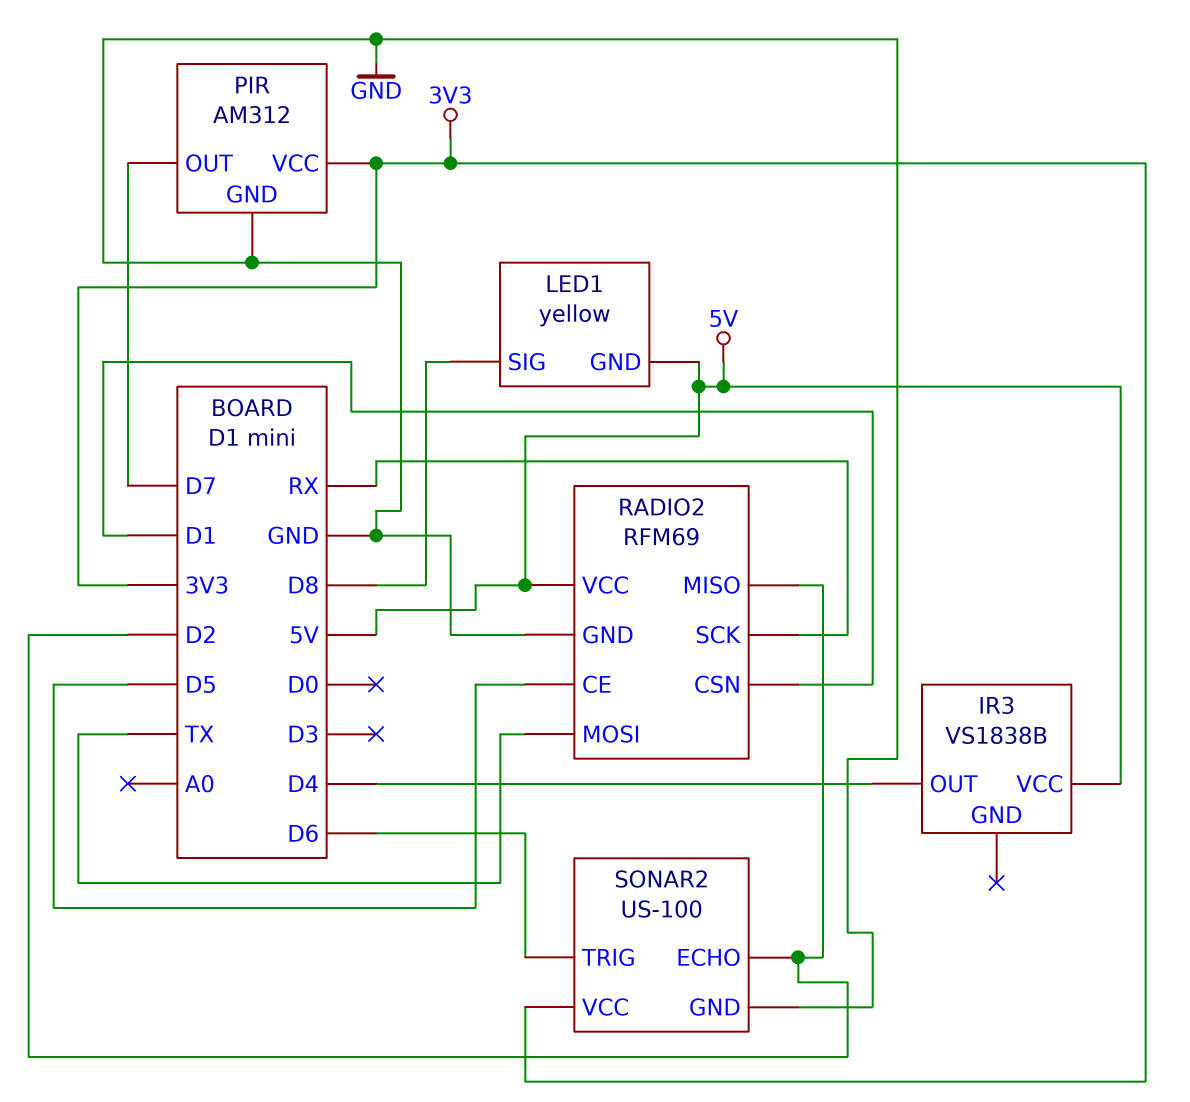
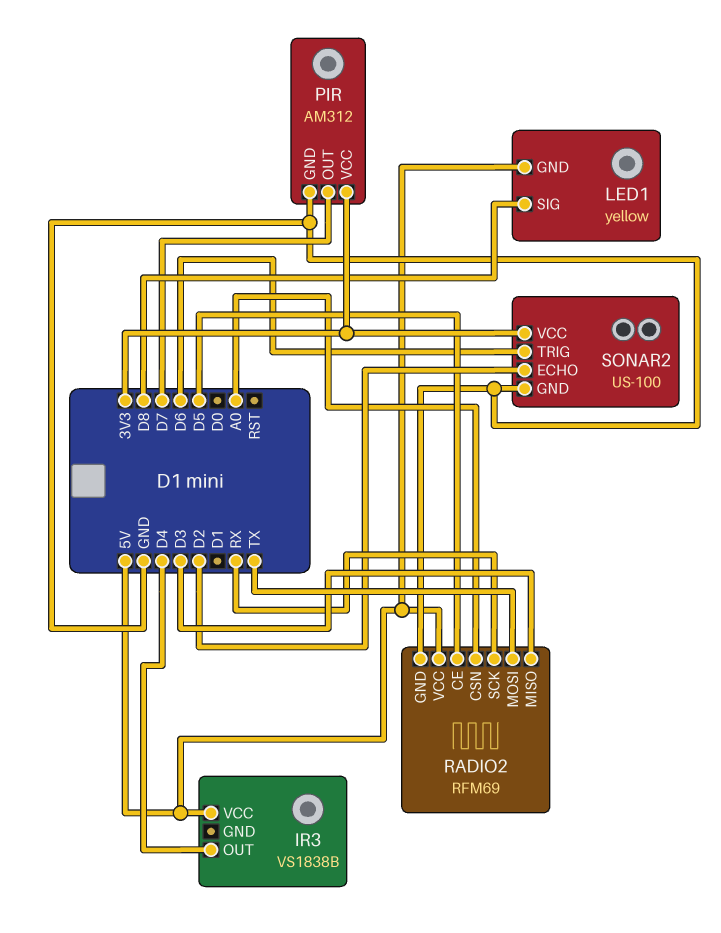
RADIO2 pin CSN: D1 -> A0
RADIO2 pin MISO: D2 -> D3

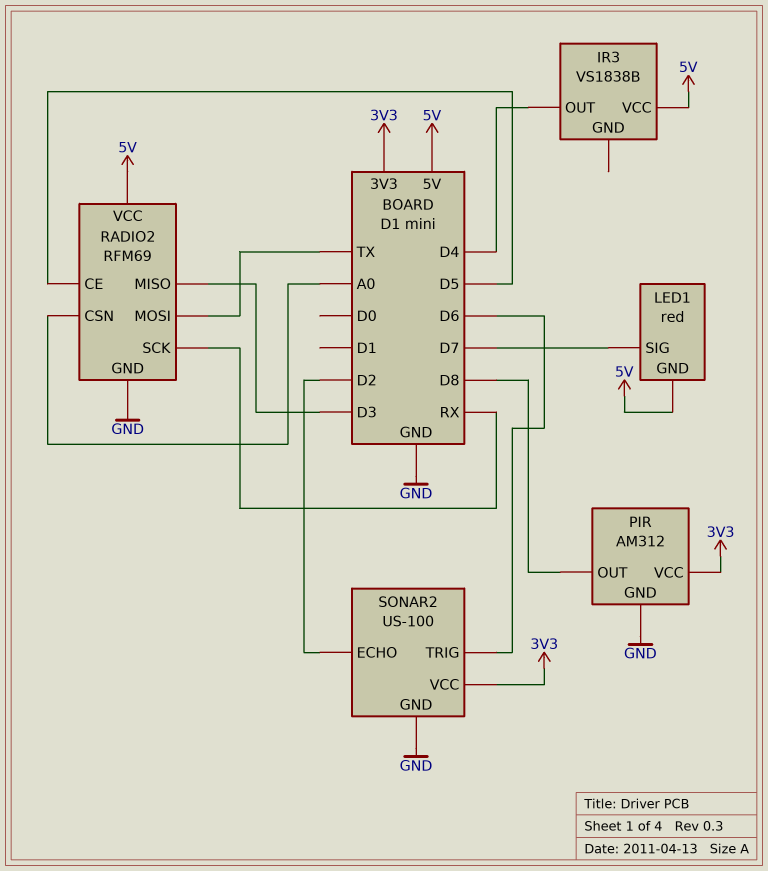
LED1: yellow -> red
LED1 pin SIG: D8 -> D7
PIR pin OUT: D7 -> D8

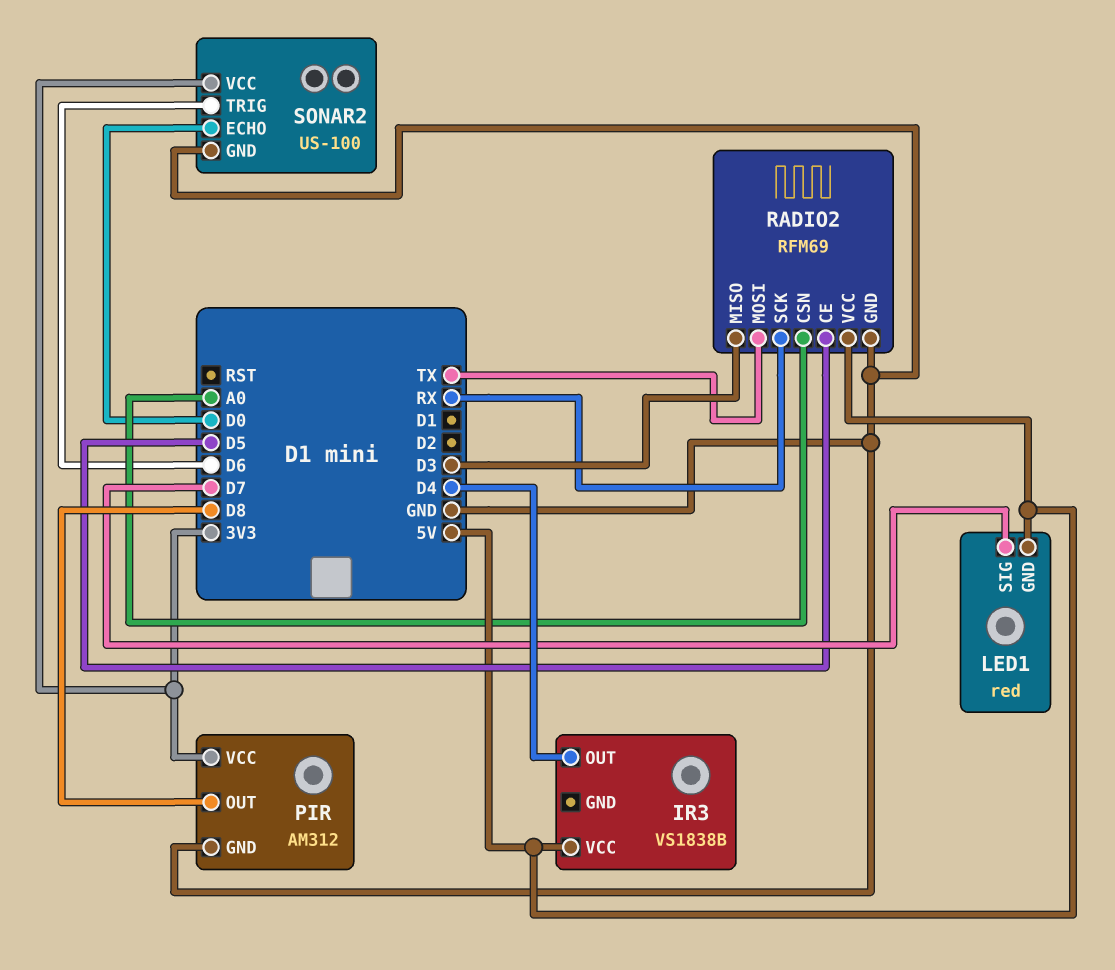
SONAR2 pin ECHO: D2 -> D0

